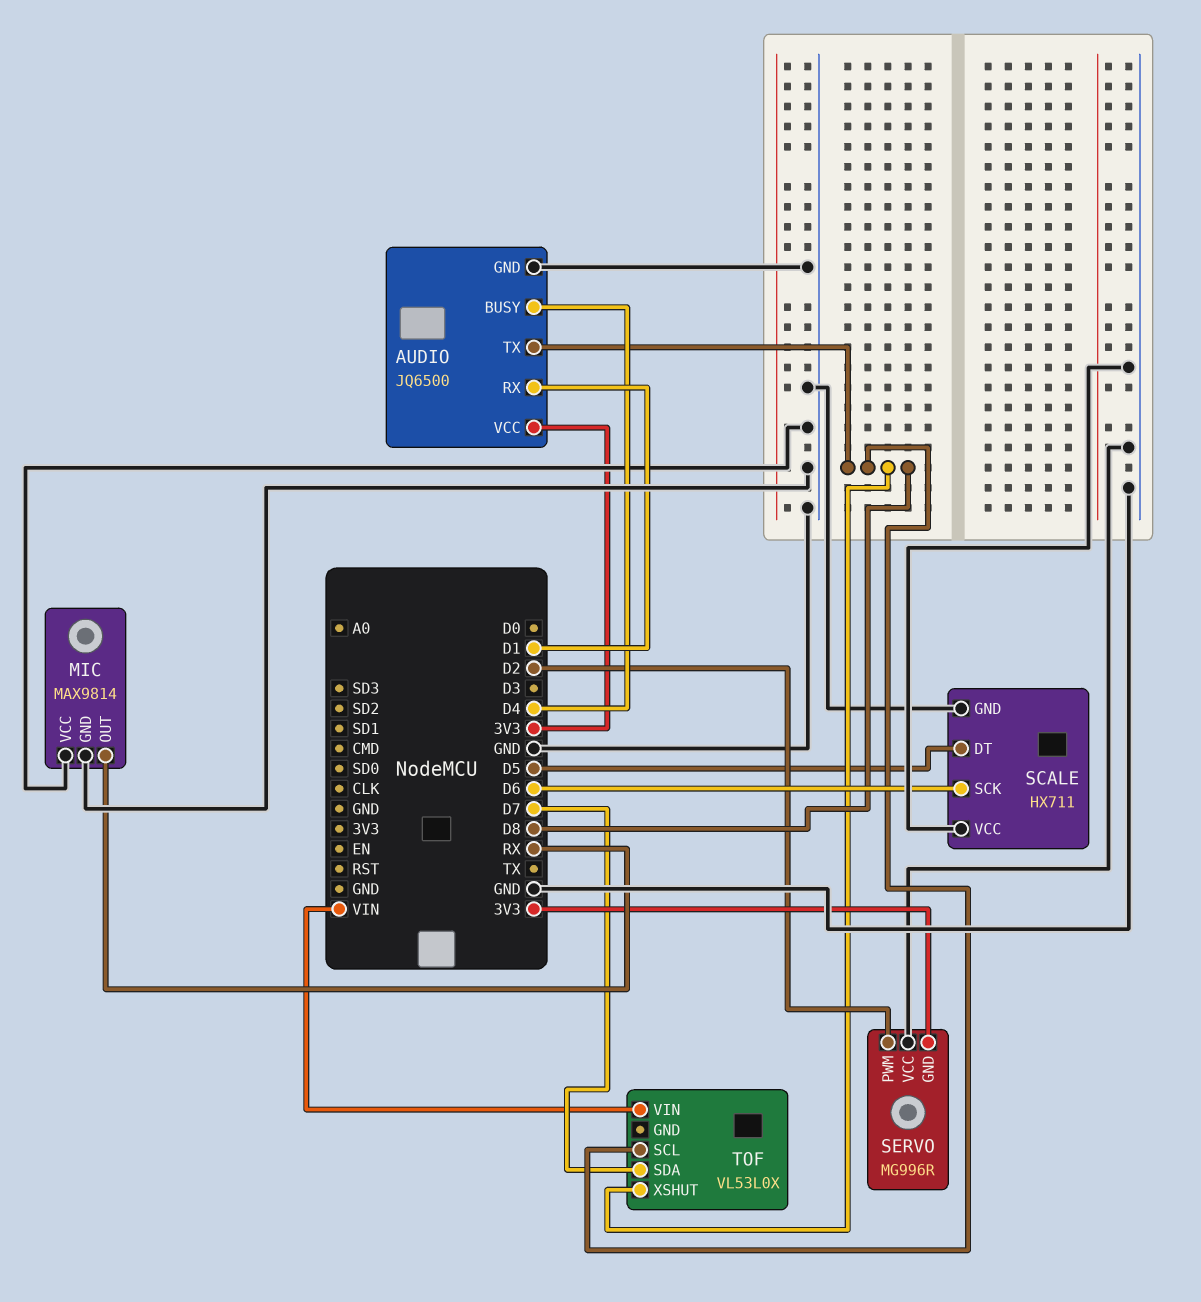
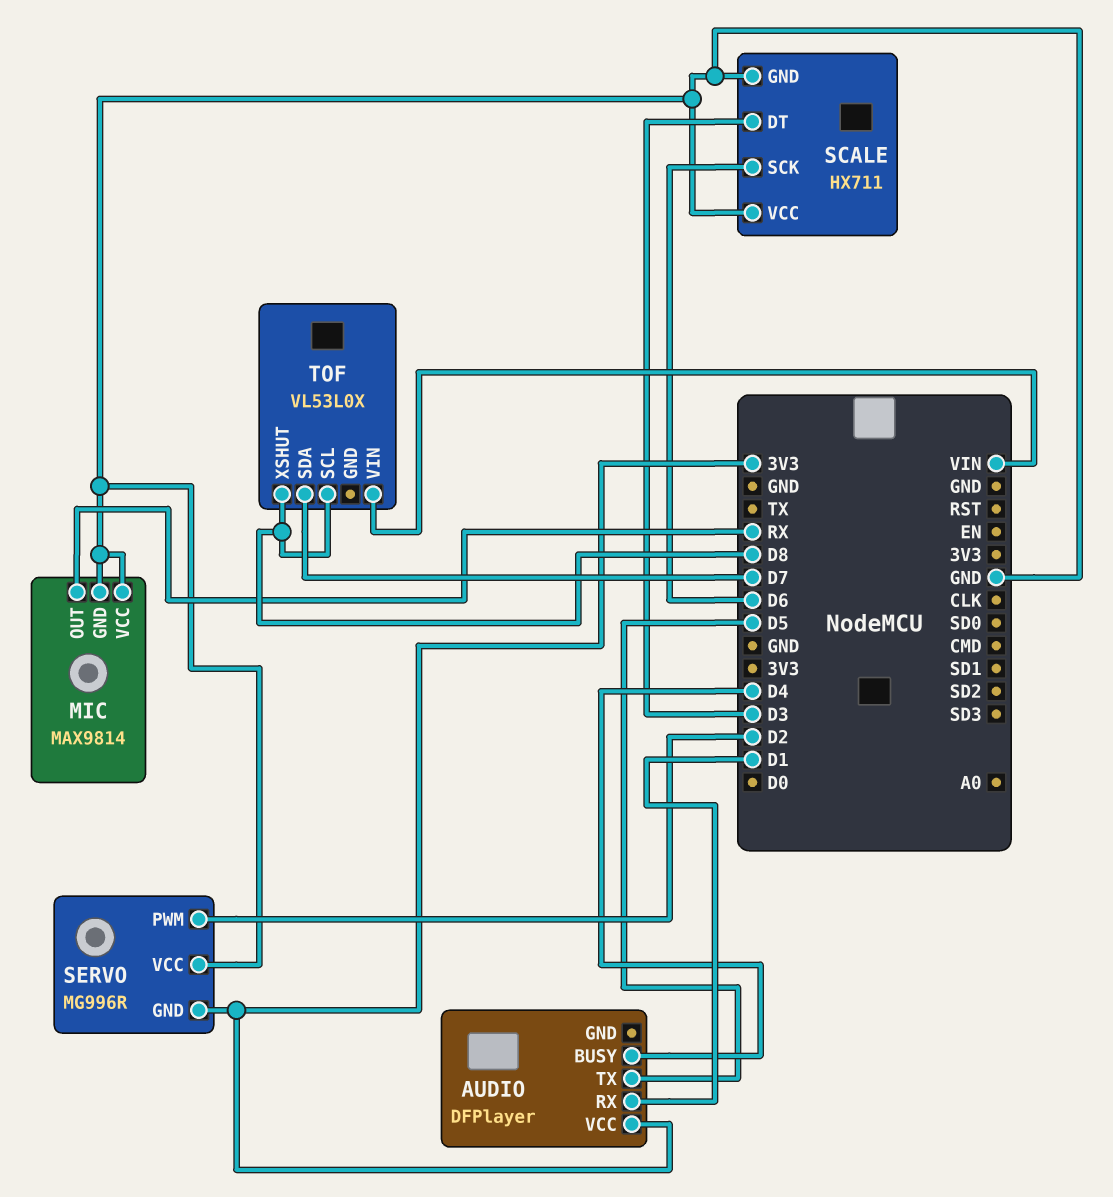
AUDIO: JQ6500 -> DFPlayer
AUDIO pin GND: GND -> none
AUDIO pin TX: D8 -> D5
SCALE pin DT: D5 -> D3

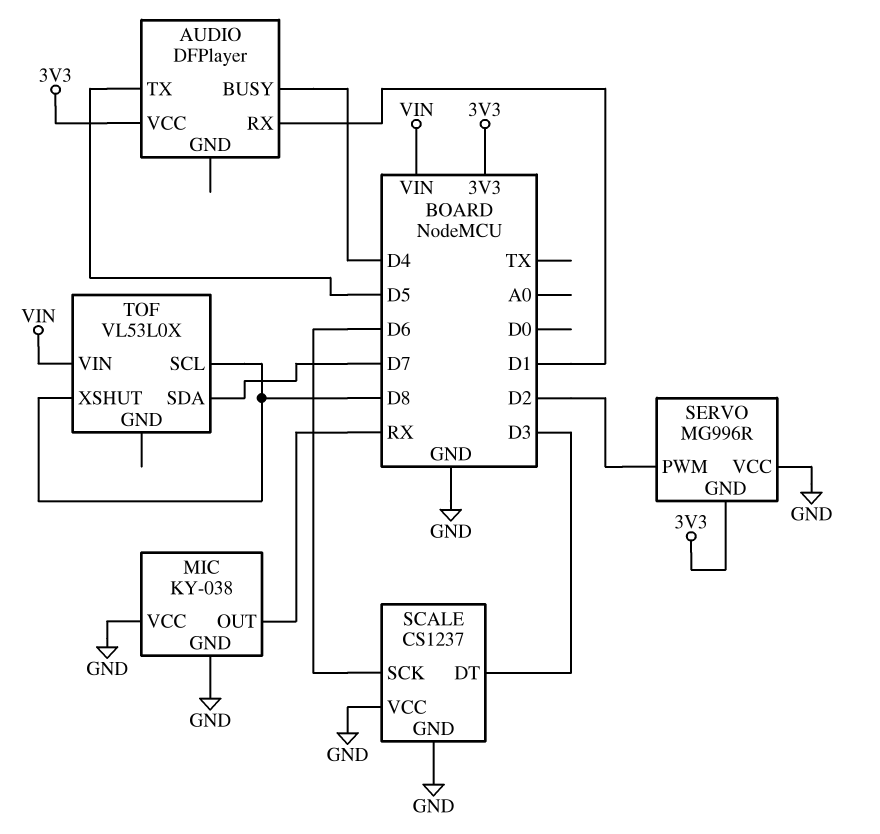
MIC: MAX9814 -> KY-038
SCALE: HX711 -> CS1237

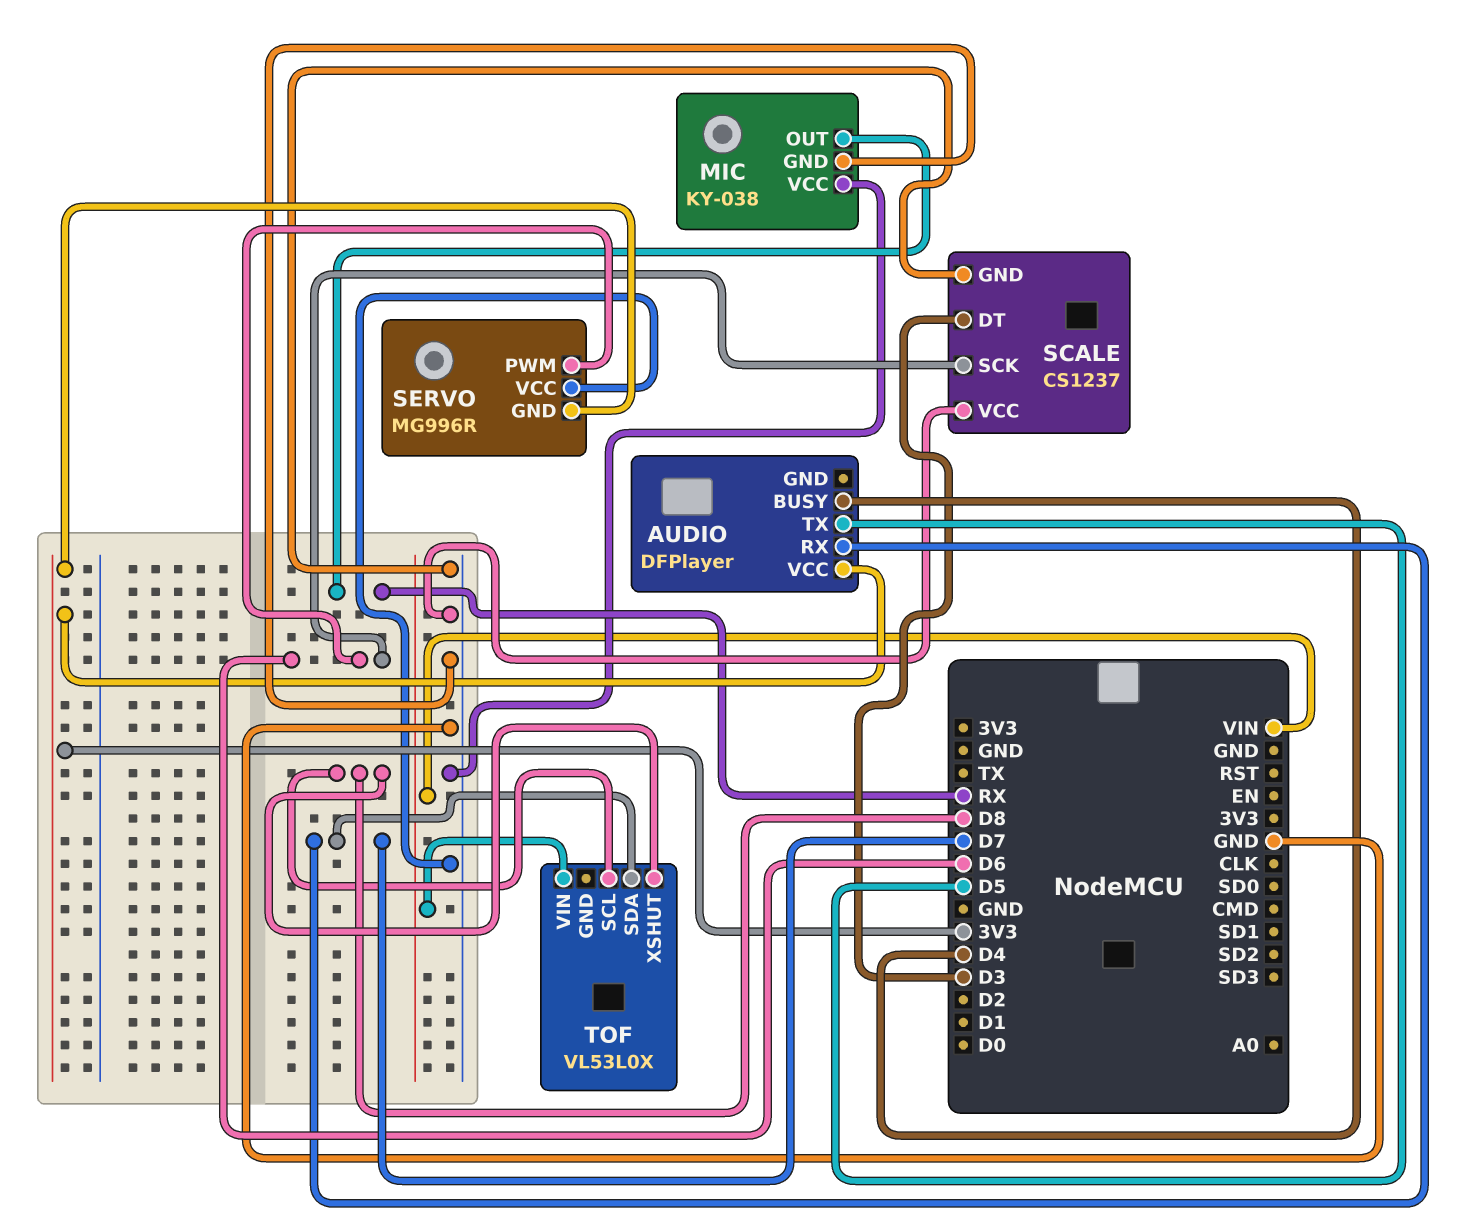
AUDIO pin RX: D1 -> D7
SERVO pin PWM: D2 -> D6

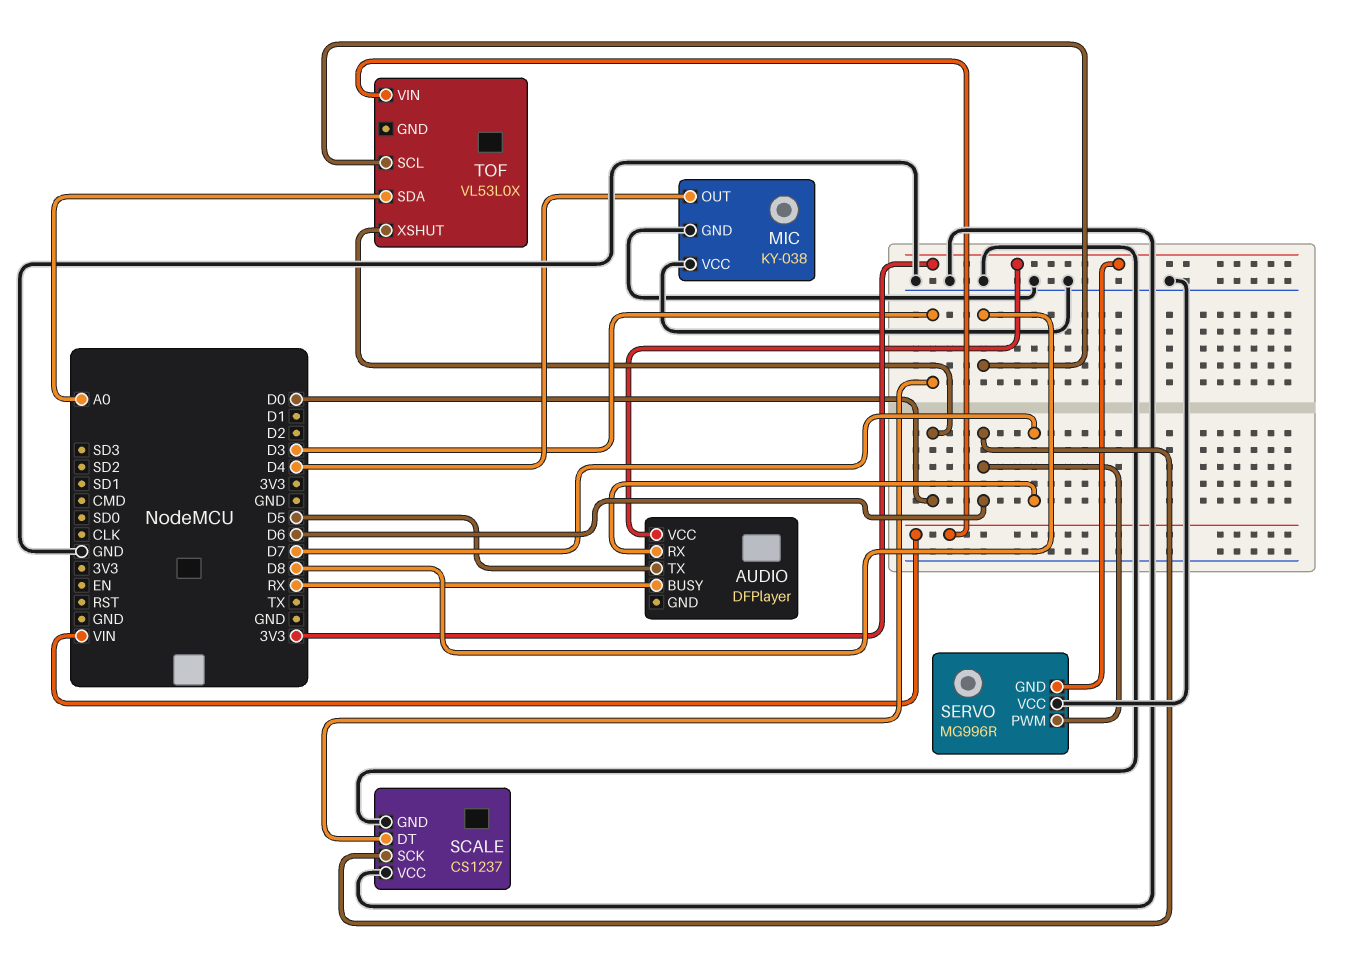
AUDIO pin BUSY: D4 -> RX
MIC pin OUT: RX -> D4
TOF pin SDA: D7 -> A0
TOF pin XSHUT: D8 -> D0

